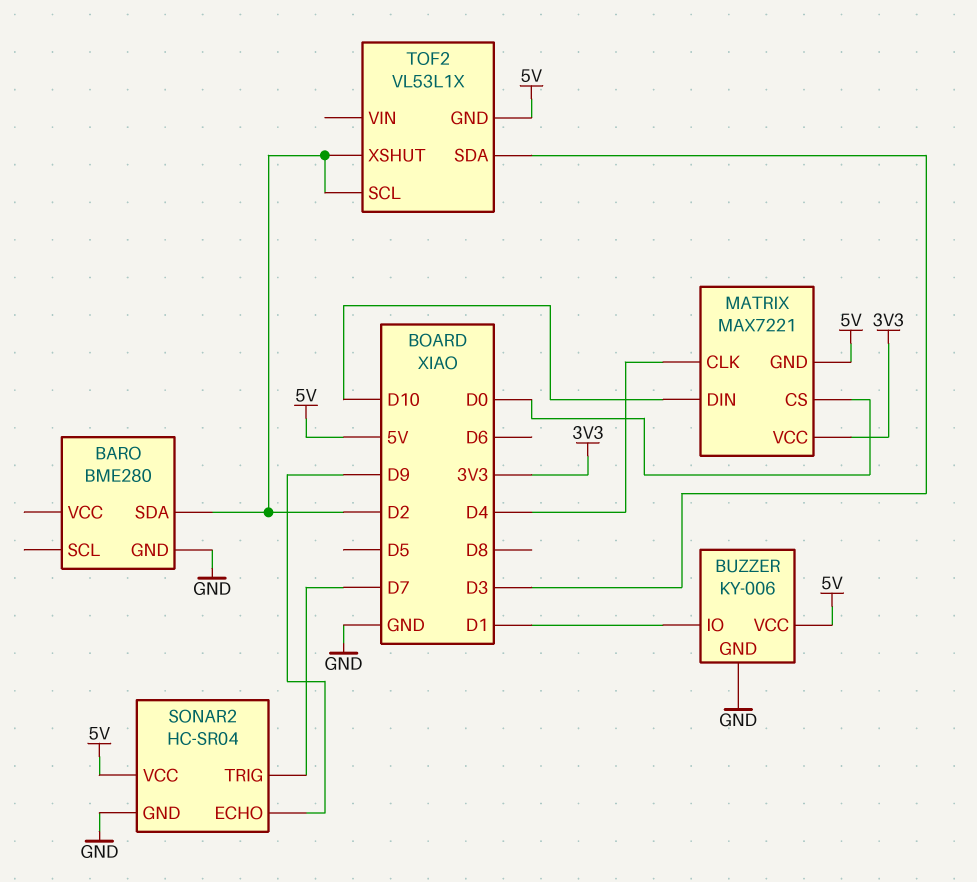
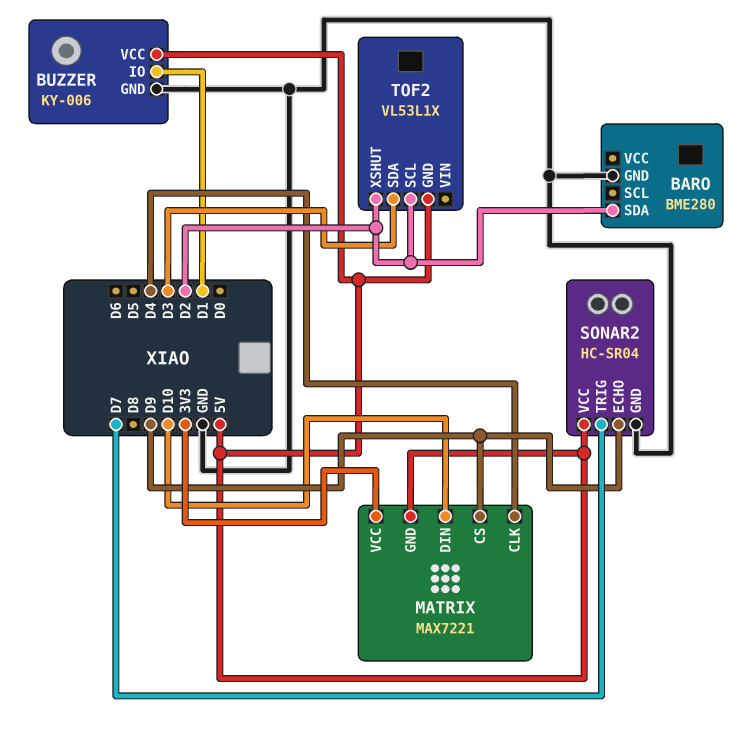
MATRIX pin CS: D0 -> D9

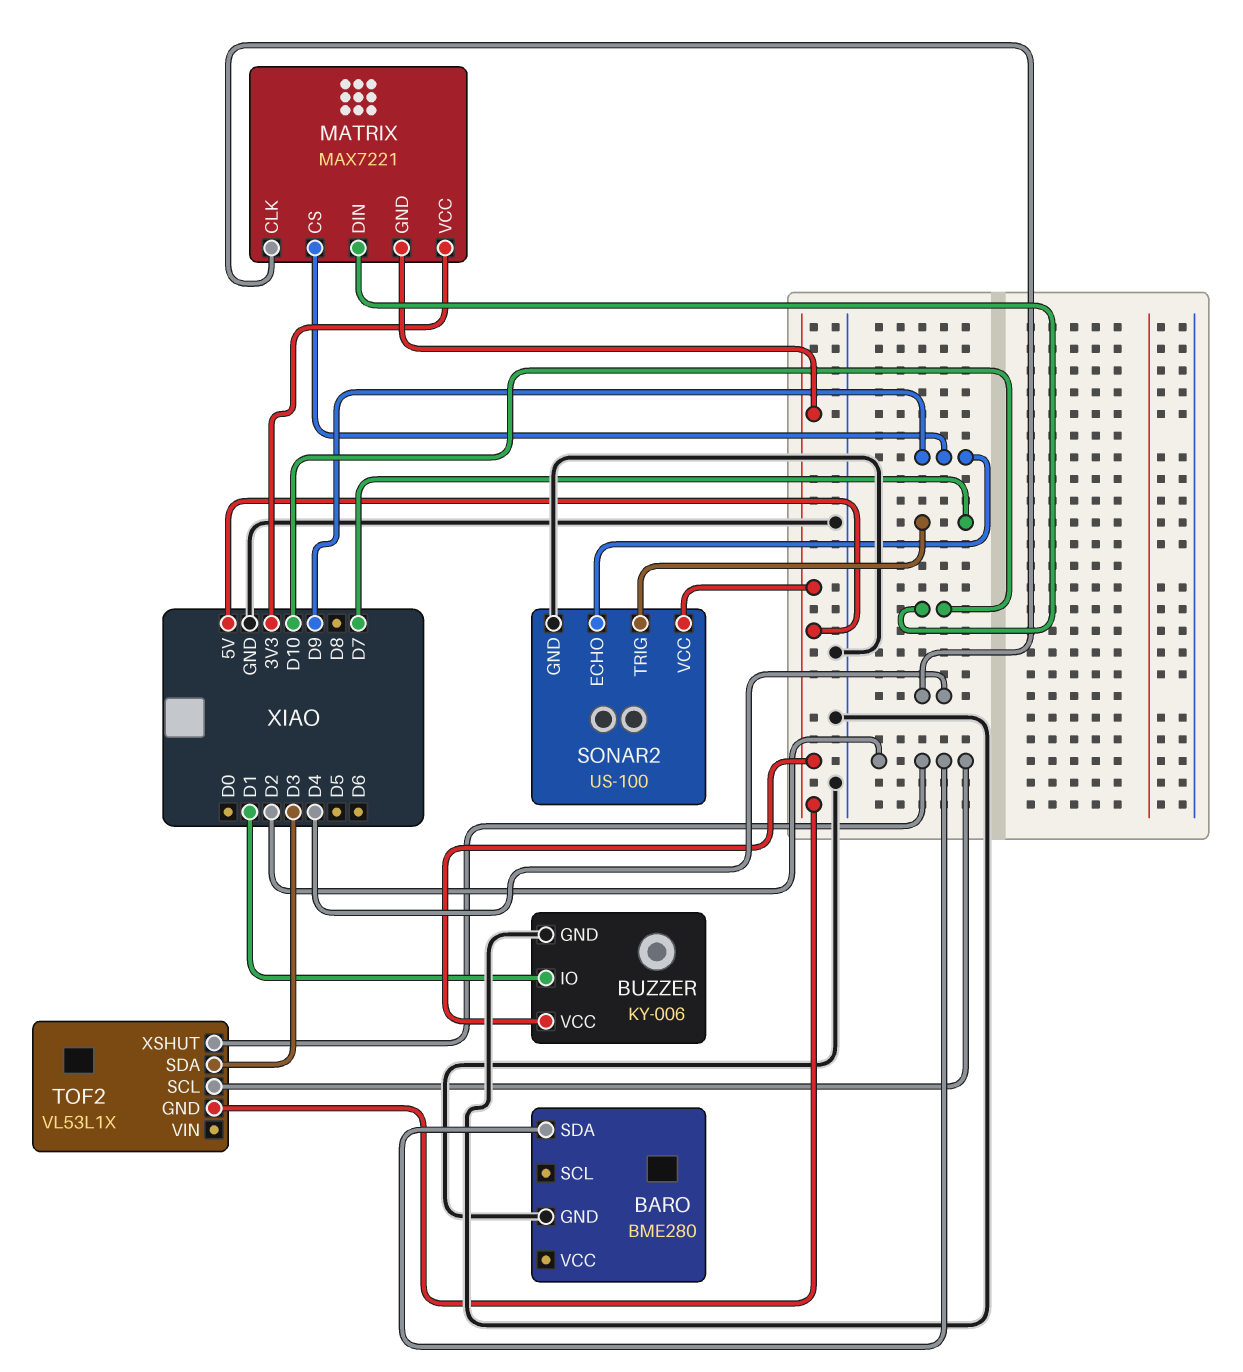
SONAR2: HC-SR04 -> US-100

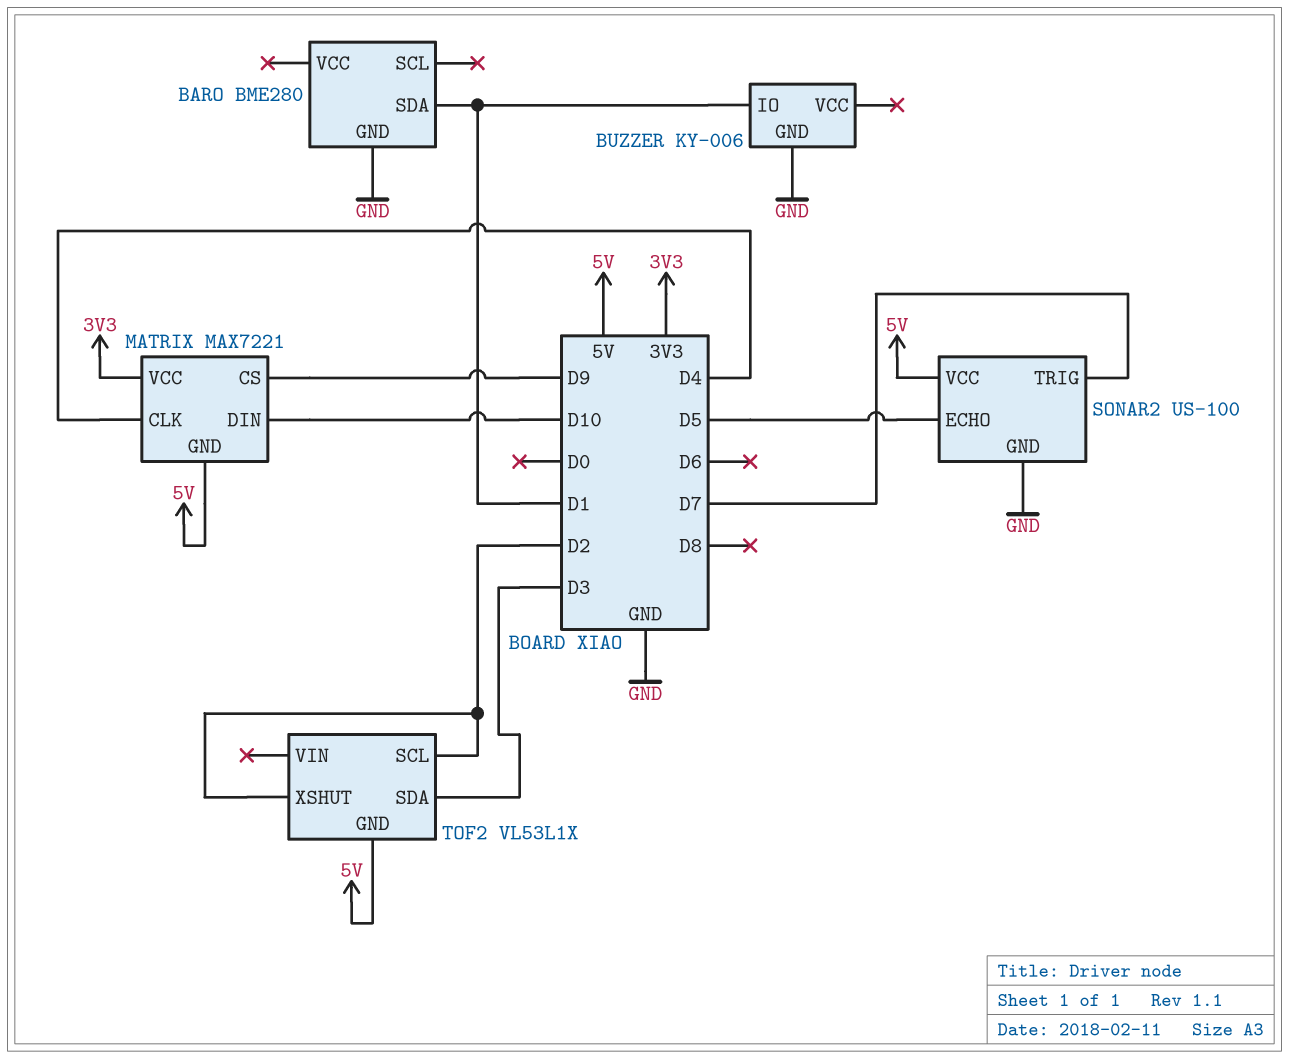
BARO pin SDA: D2 -> D1
BUZZER pin VCC: 5V -> none
SONAR2 pin ECHO: D9 -> D5

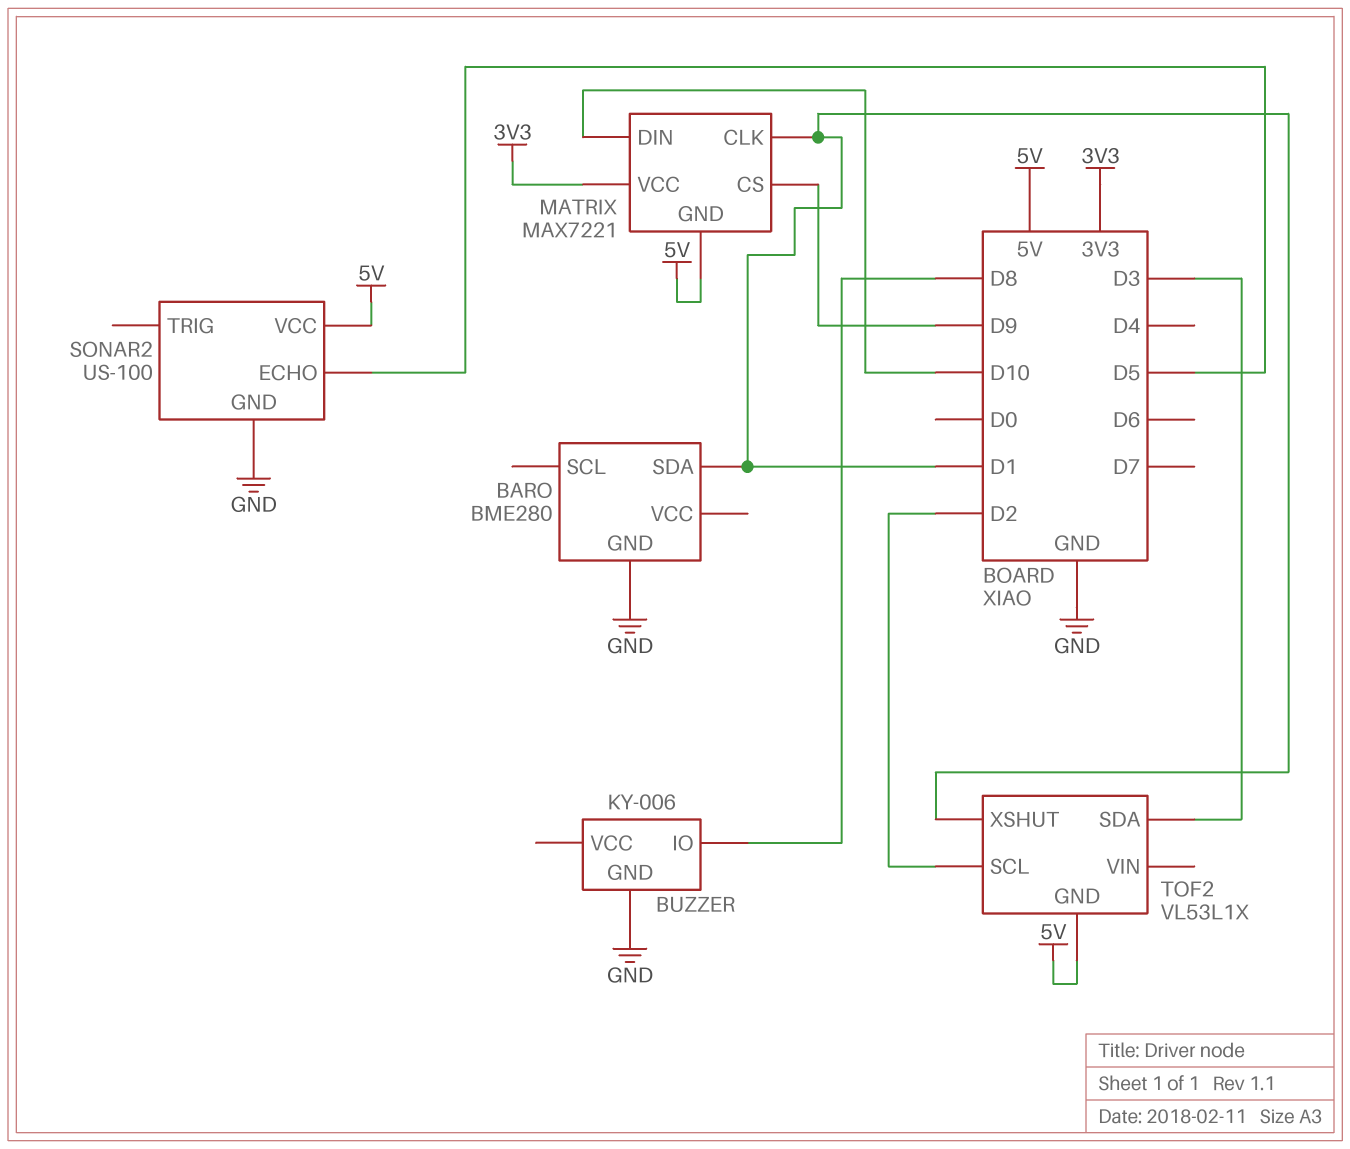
BUZZER pin IO: D1 -> D8
MATRIX pin CLK: D4 -> D1
SONAR2 pin TRIG: D7 -> none
TOF2 pin XSHUT: D2 -> D1

